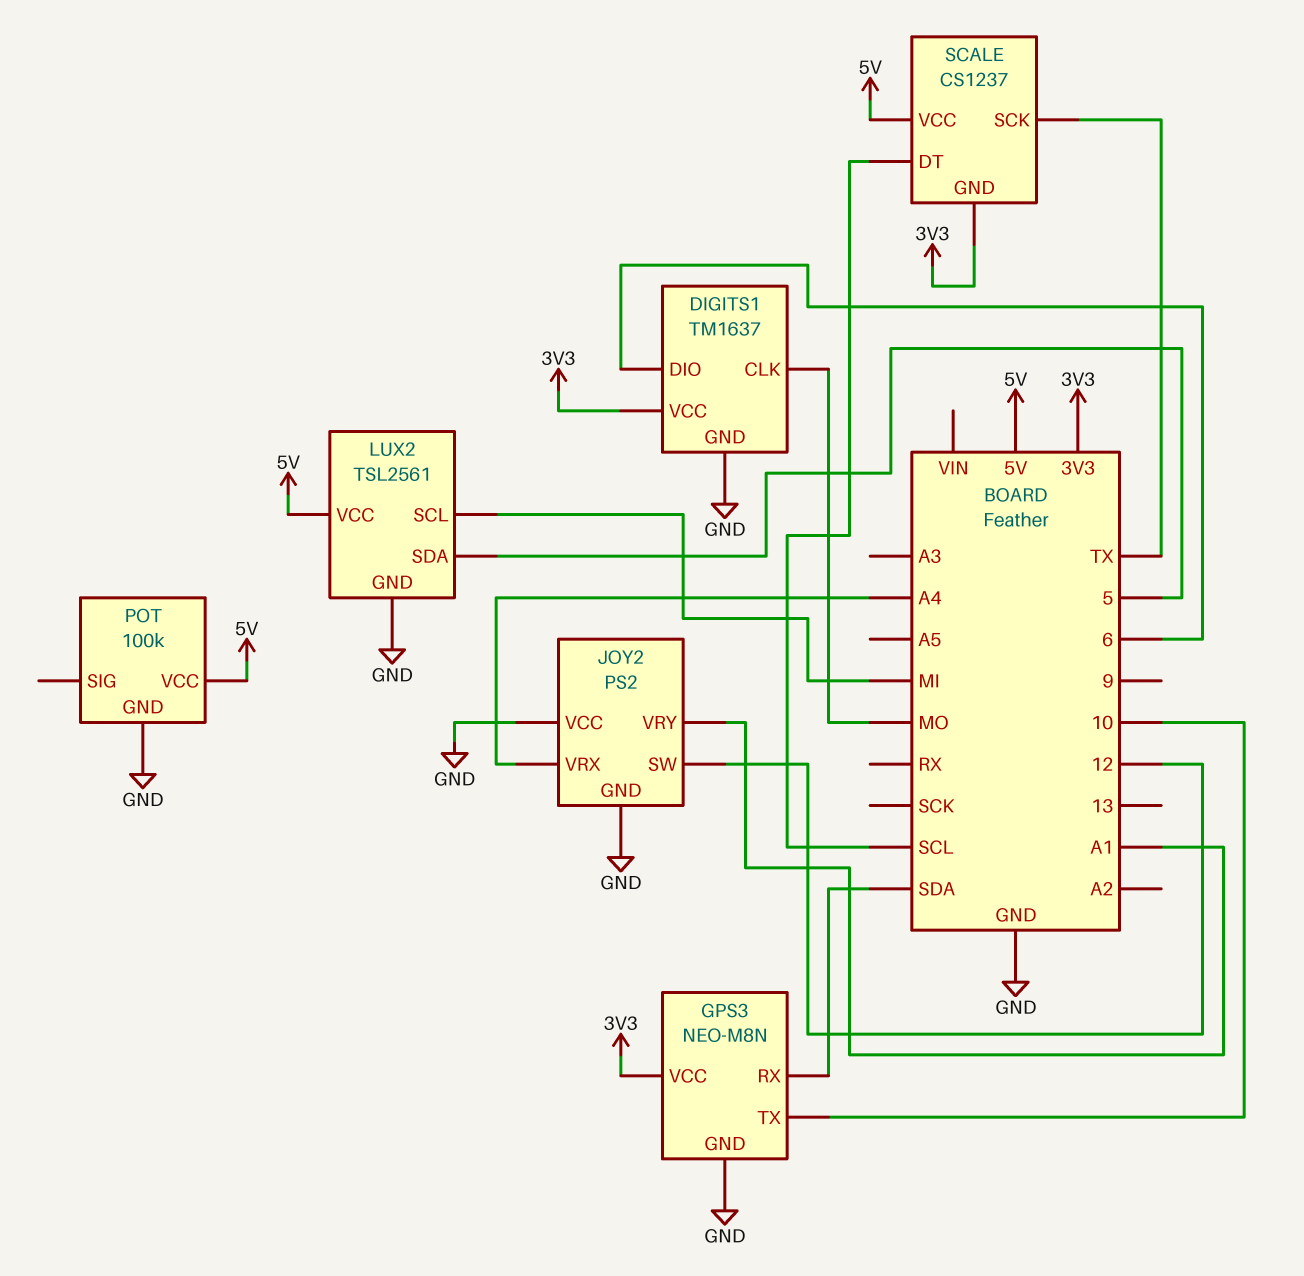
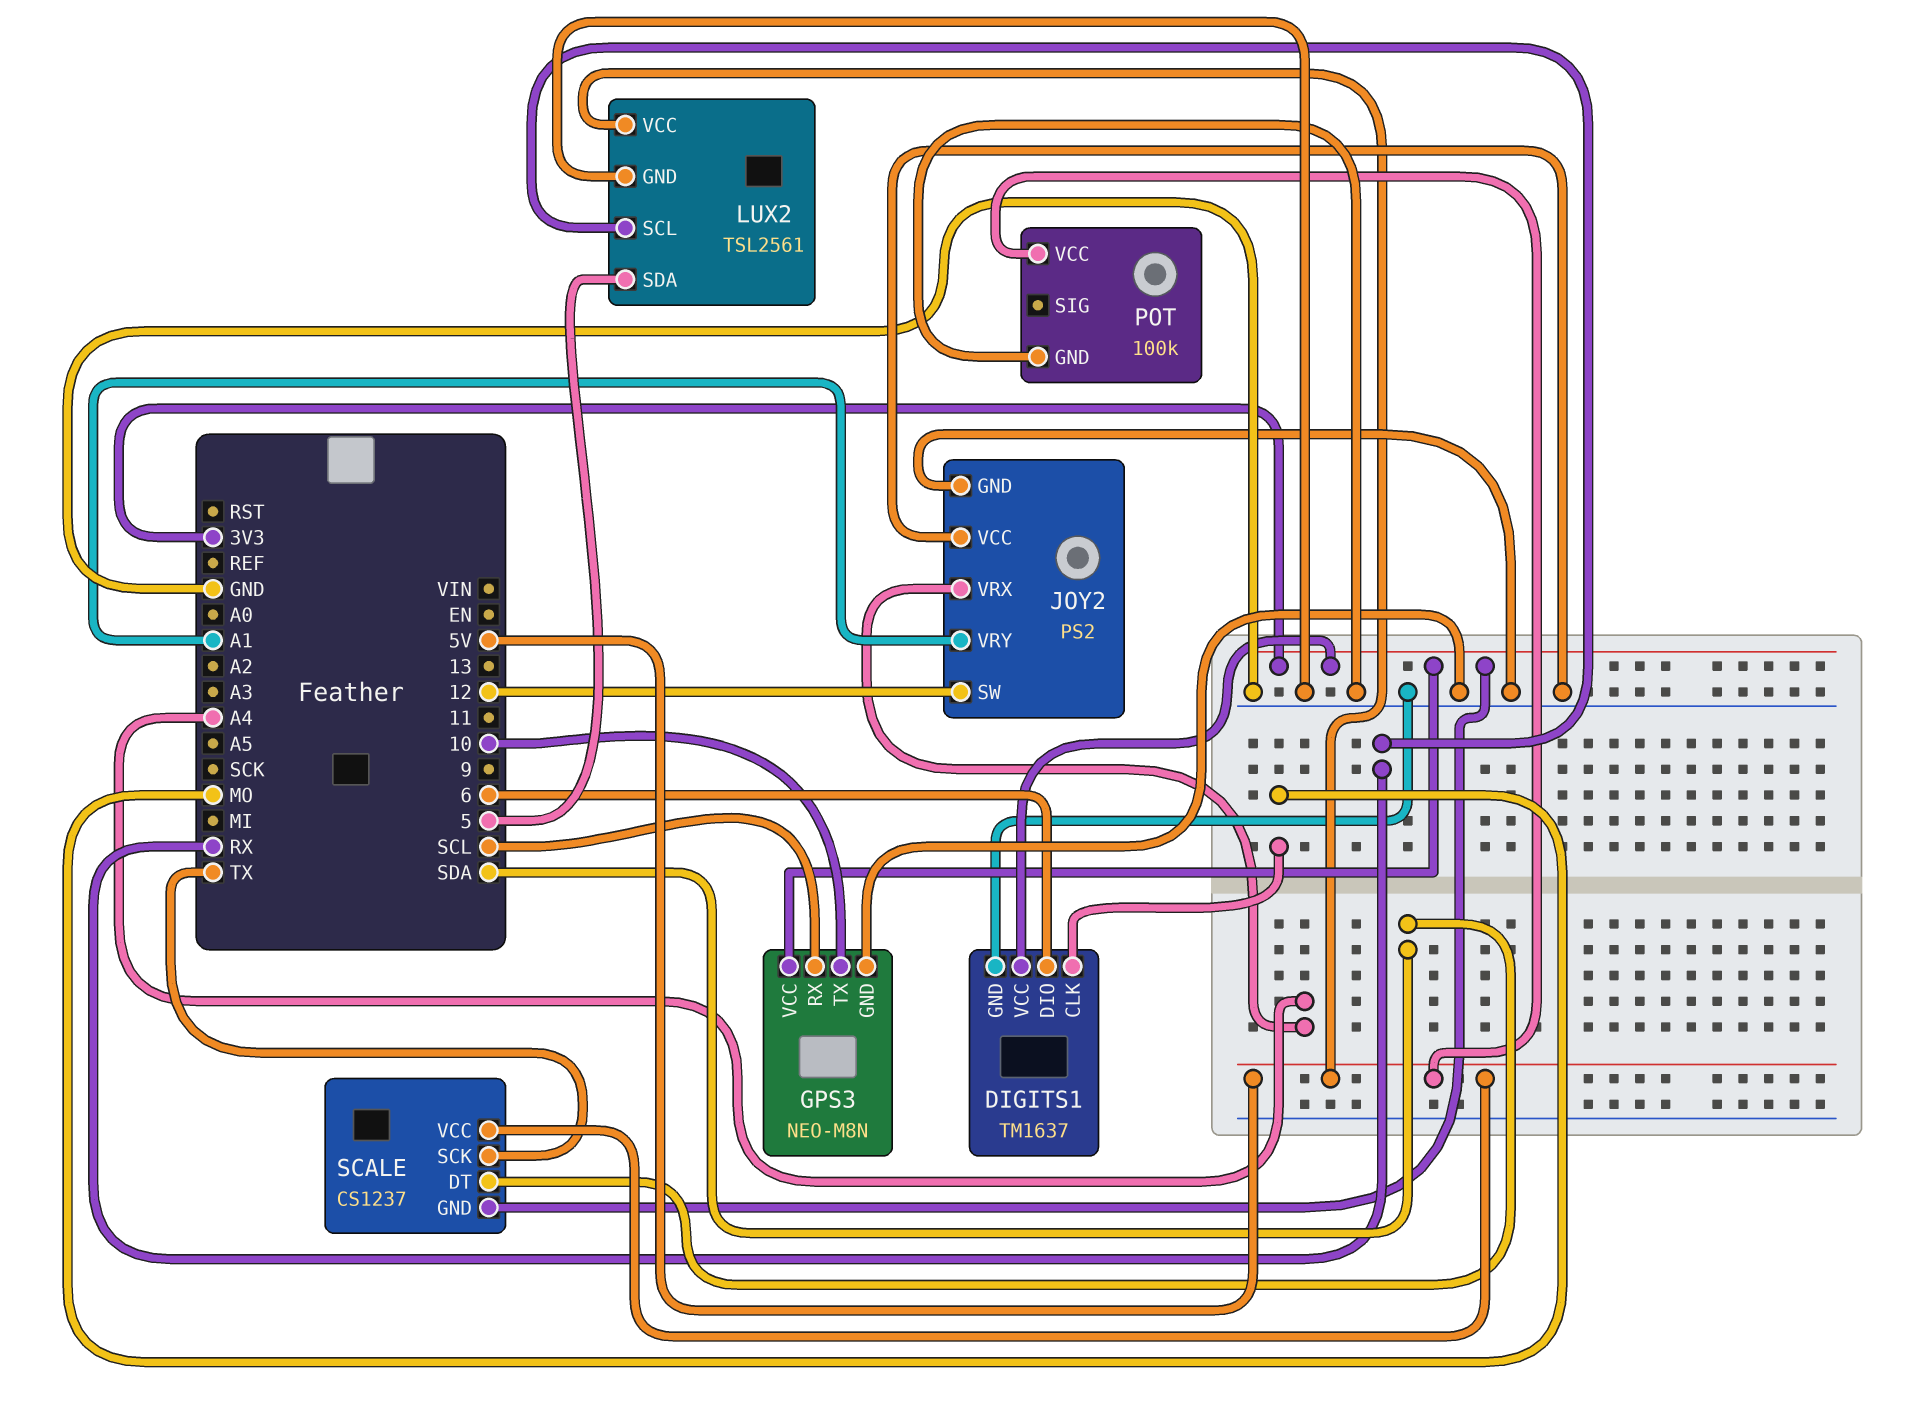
GPS3 pin RX: SDA -> SCL
LUX2 pin SCL: MI -> RX
SCALE pin DT: SCL -> SDA

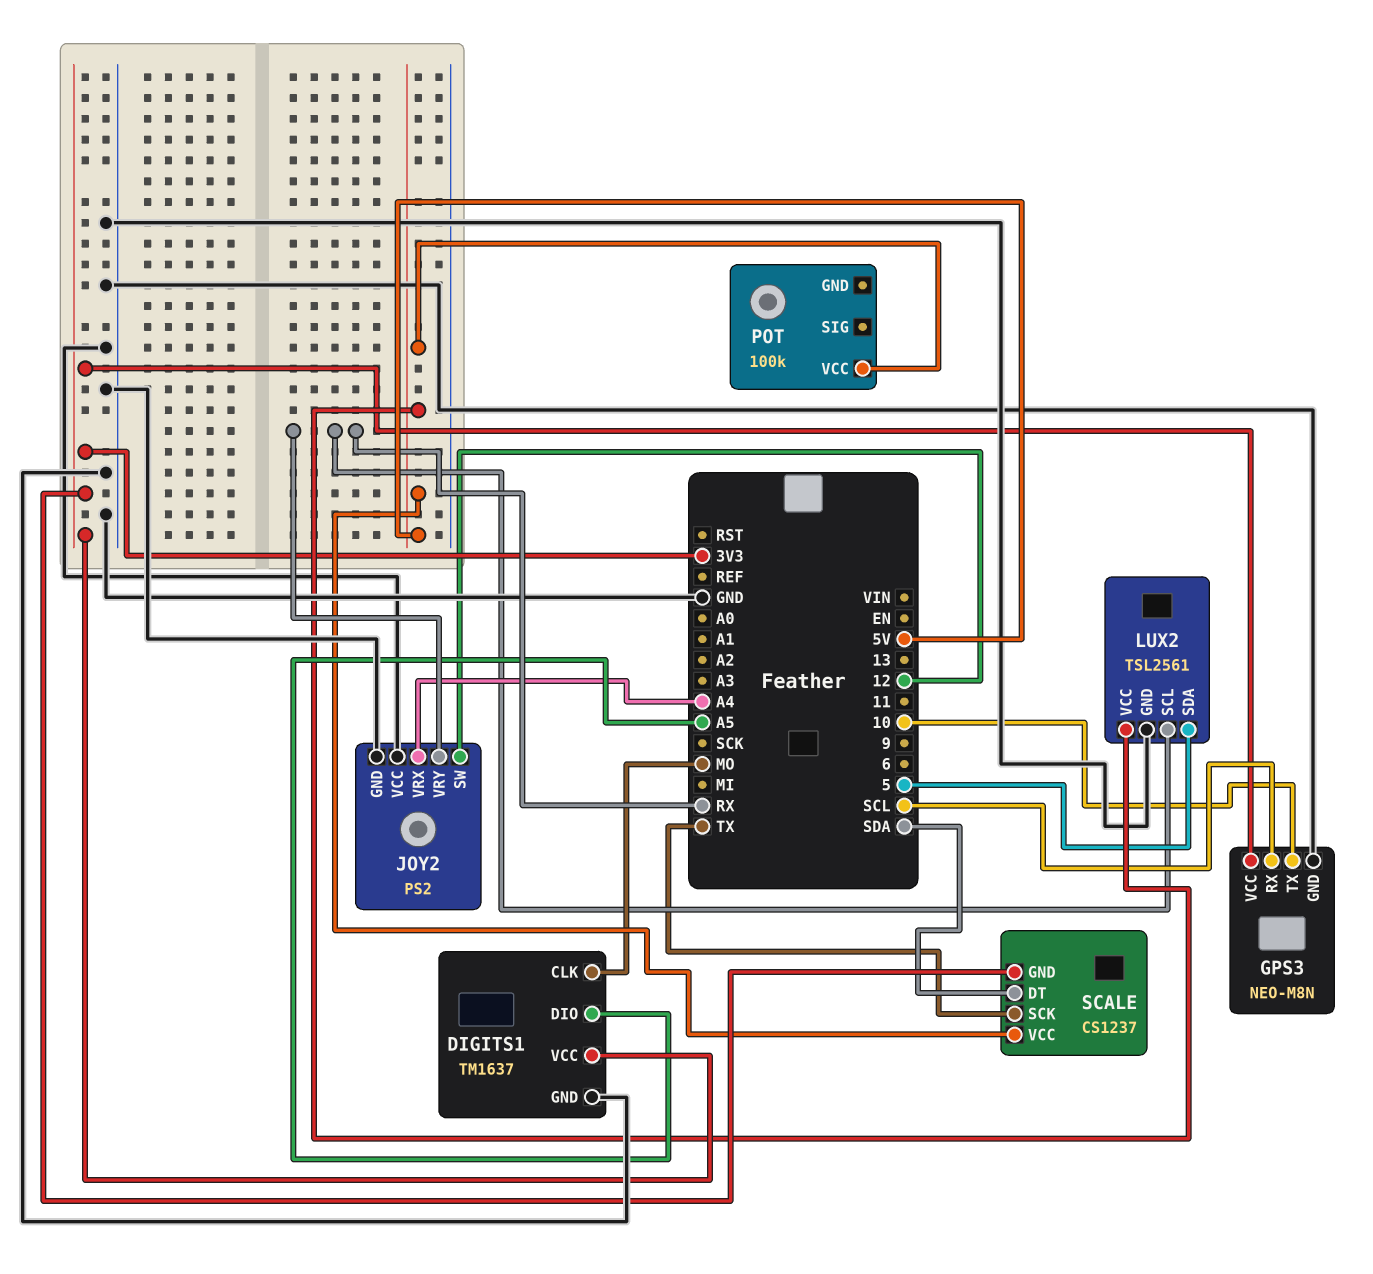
DIGITS1 pin DIO: 6 -> A5
JOY2 pin VRY: A1 -> RX
POT pin GND: GND -> none

